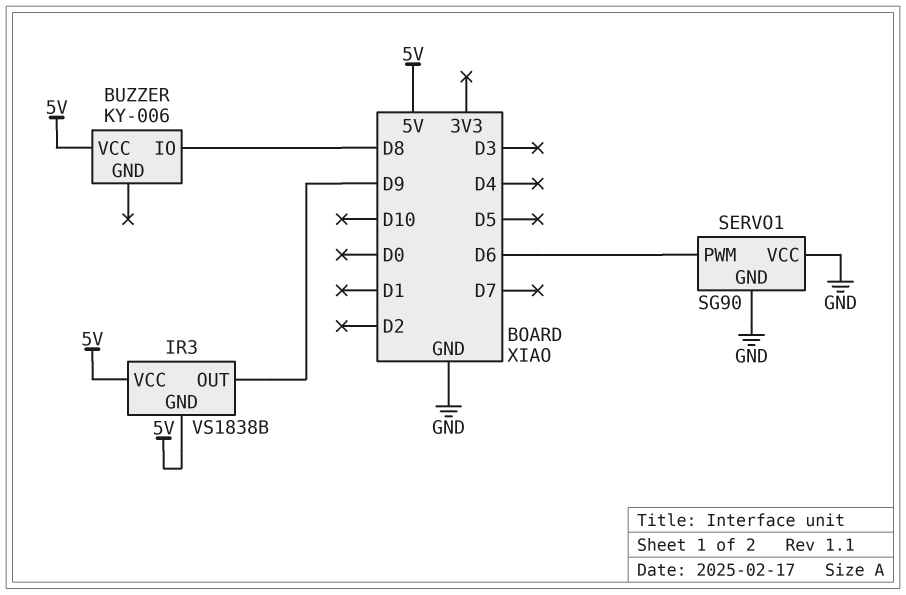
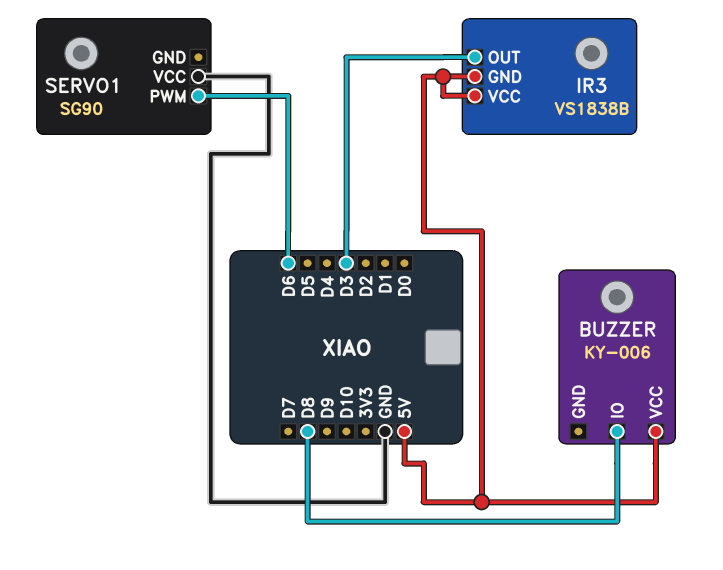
IR3 pin OUT: D9 -> D3
SERVO1 pin GND: GND -> none

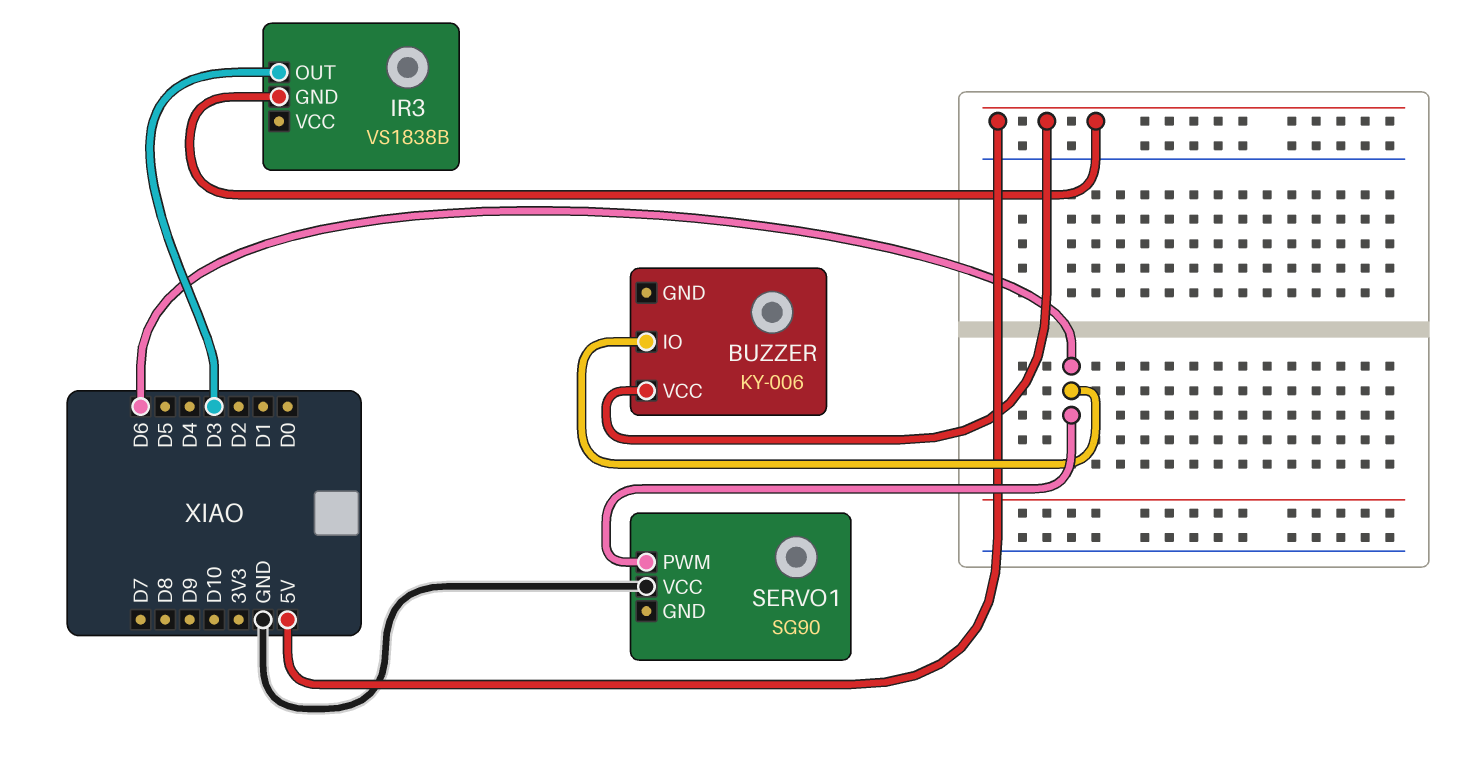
BUZZER pin IO: D8 -> D6
IR3 pin VCC: 5V -> none

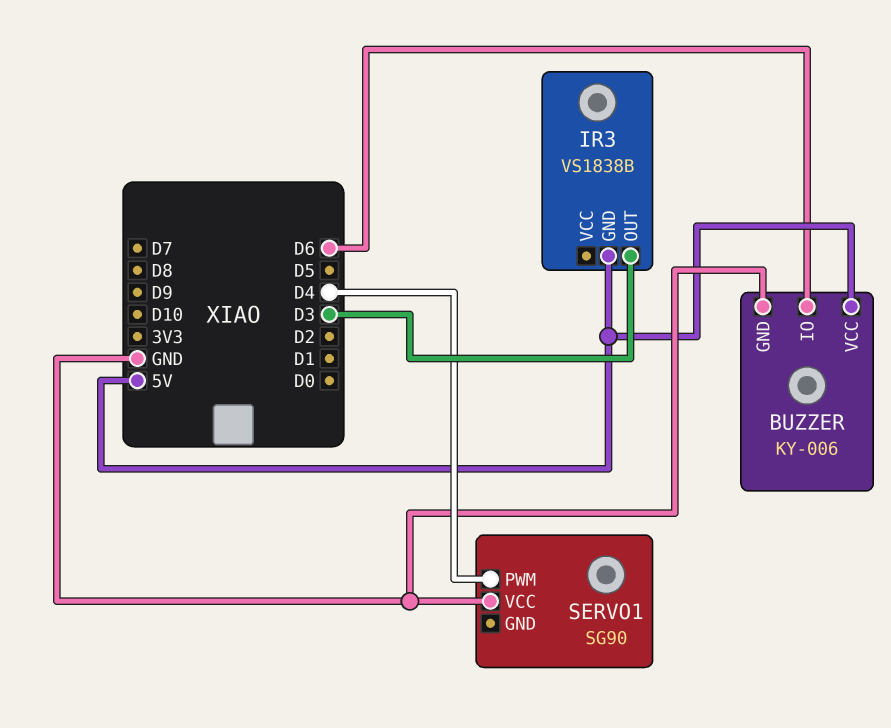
BUZZER pin GND: none -> GND
SERVO1 pin PWM: D6 -> D4

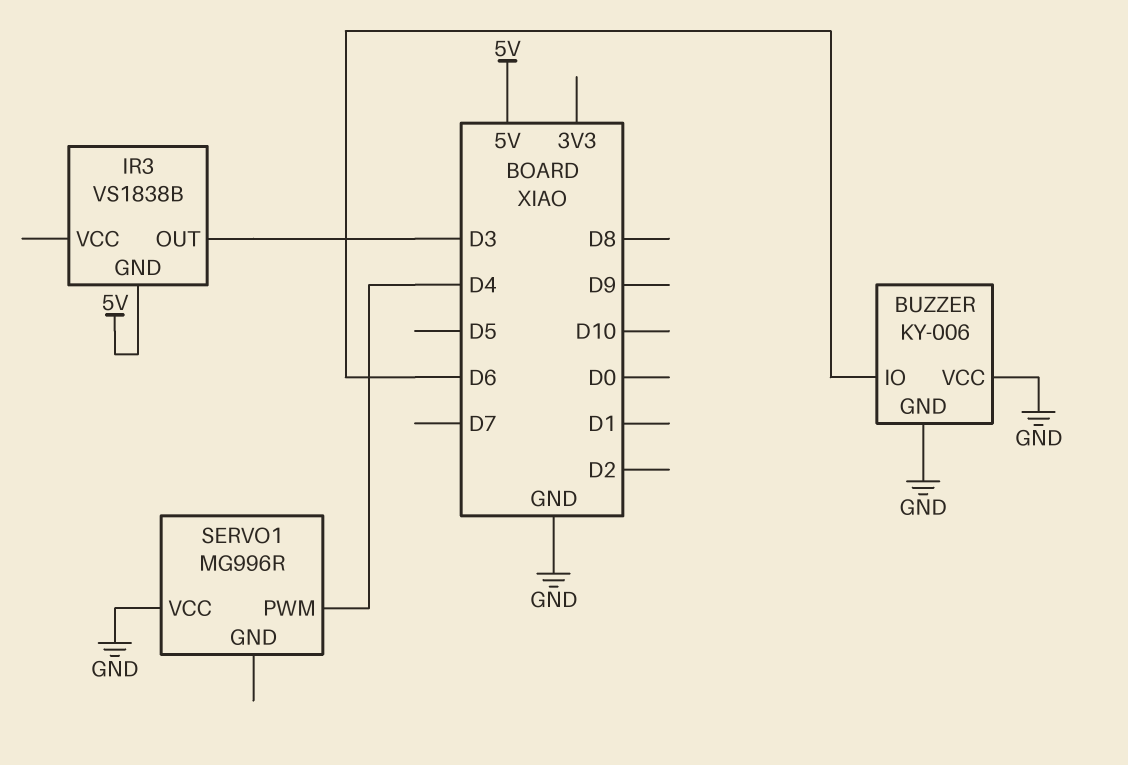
BUZZER pin VCC: 5V -> GND
SERVO1: SG90 -> MG996R

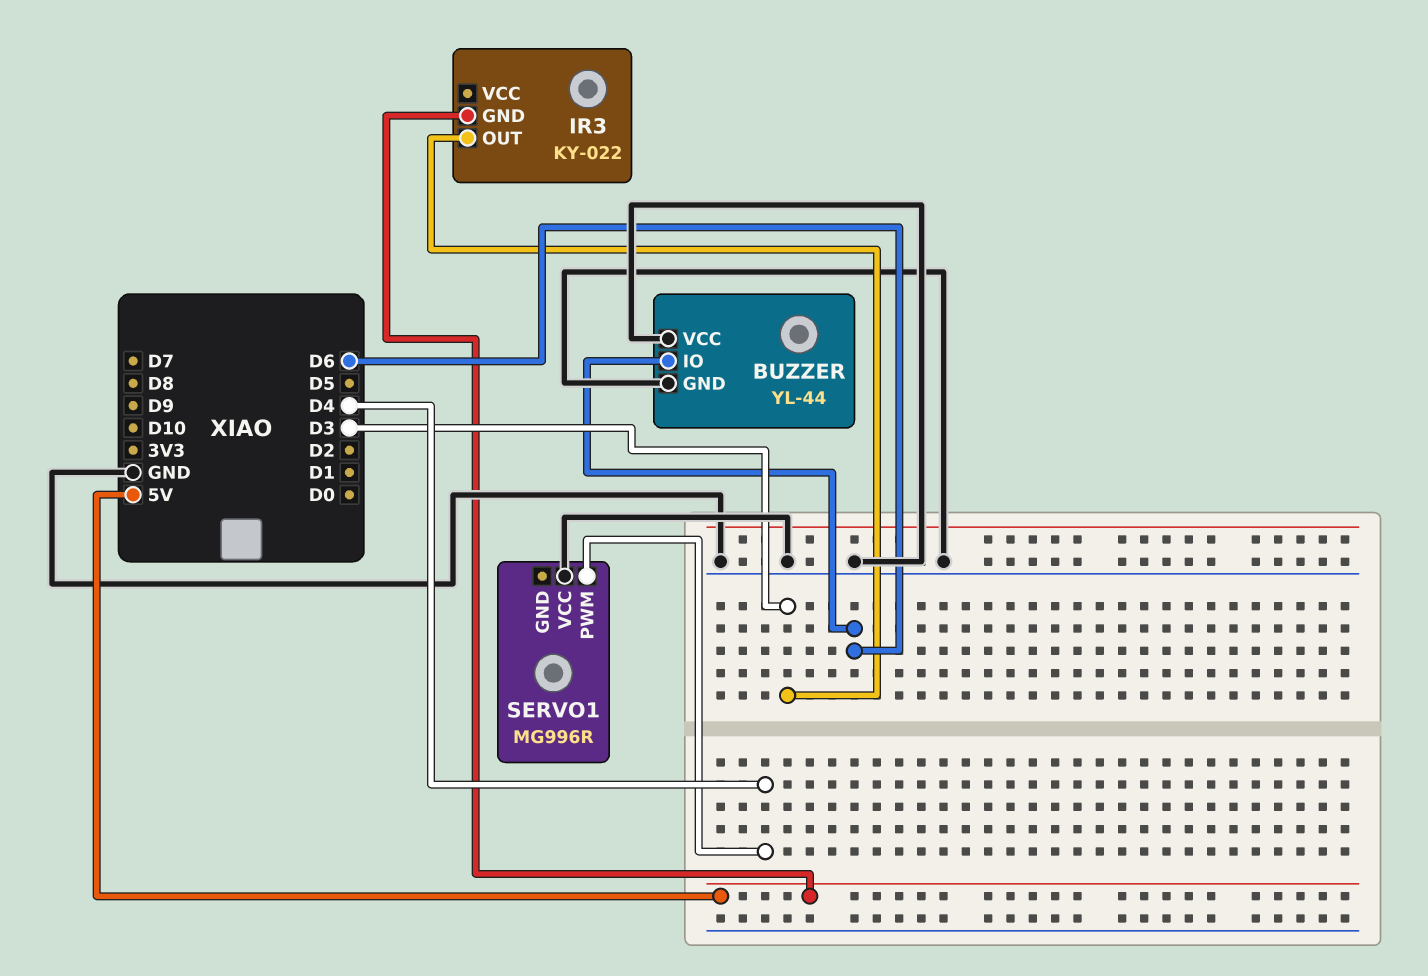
BUZZER: KY-006 -> YL-44
IR3: VS1838B -> KY-022

